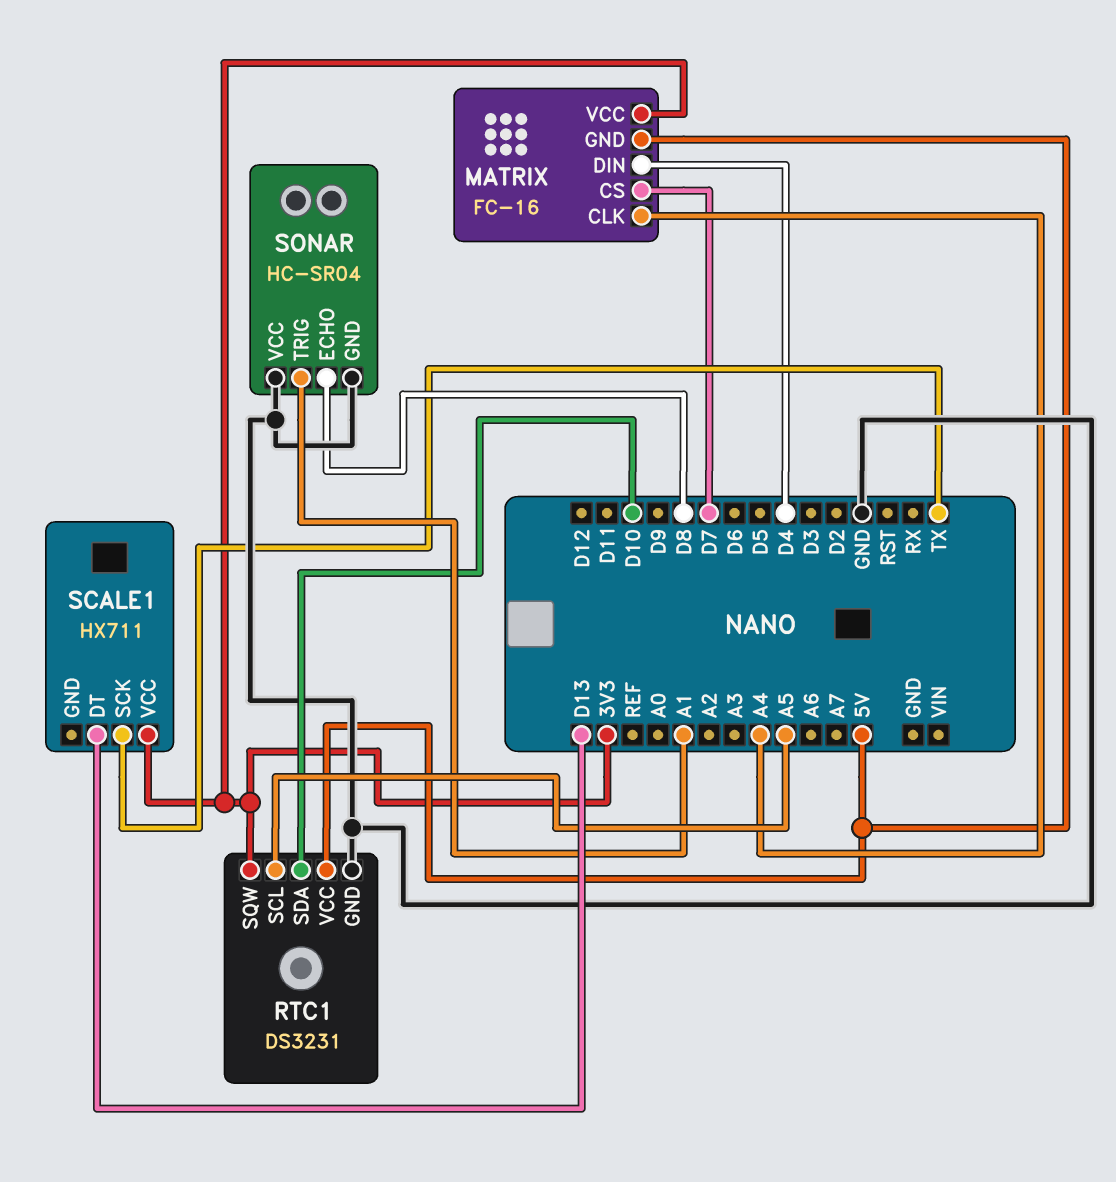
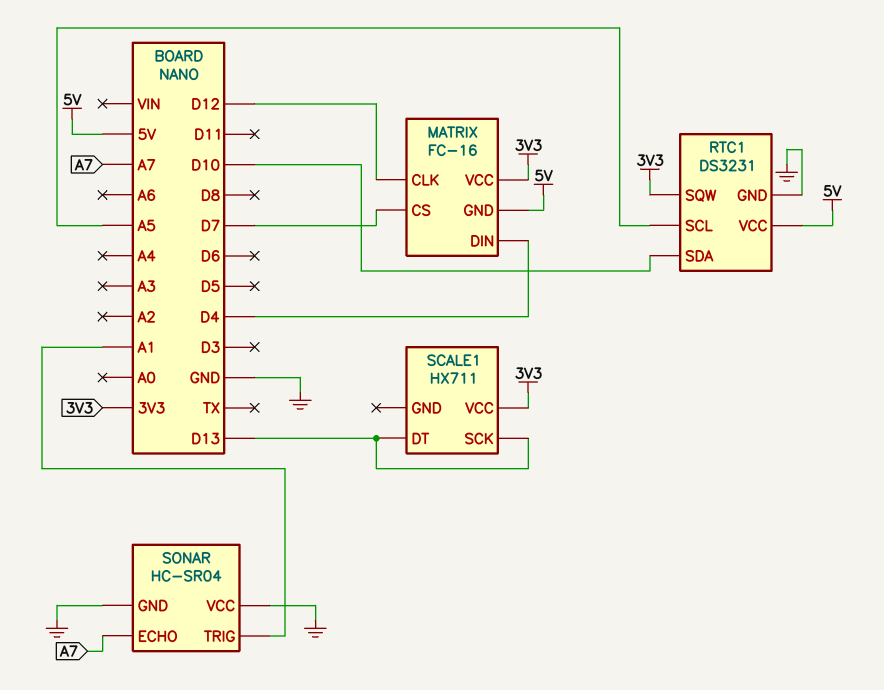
MATRIX pin CLK: A4 -> D12
SCALE1 pin SCK: TX -> D13
SONAR pin ECHO: D8 -> A7

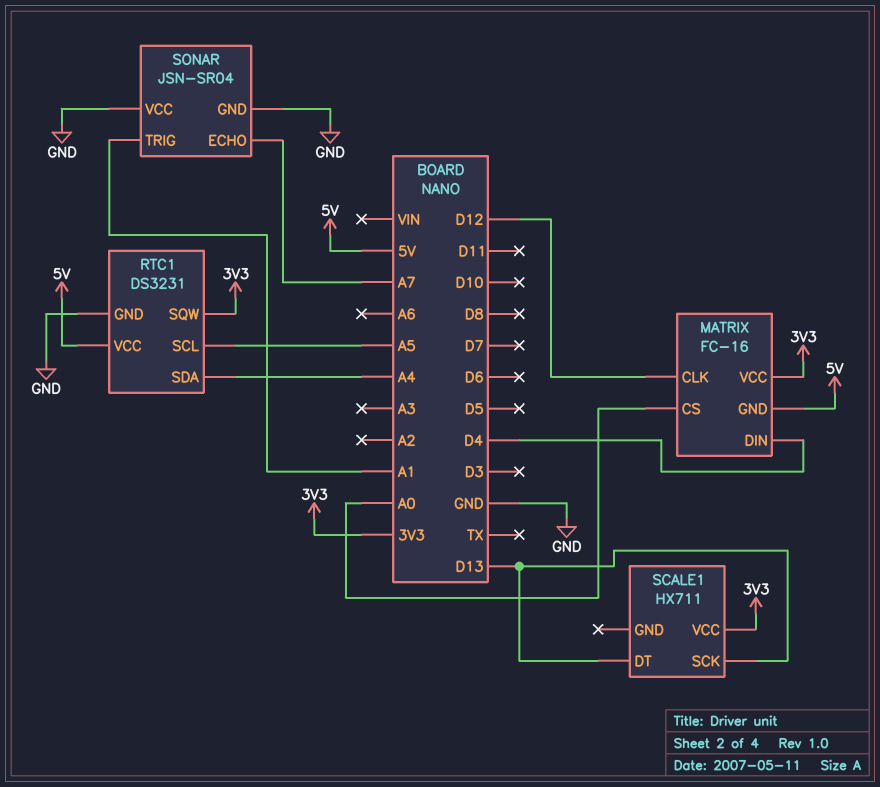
MATRIX pin CS: D7 -> A0
RTC1 pin SDA: D10 -> A4
SONAR: HC-SR04 -> JSN-SR04

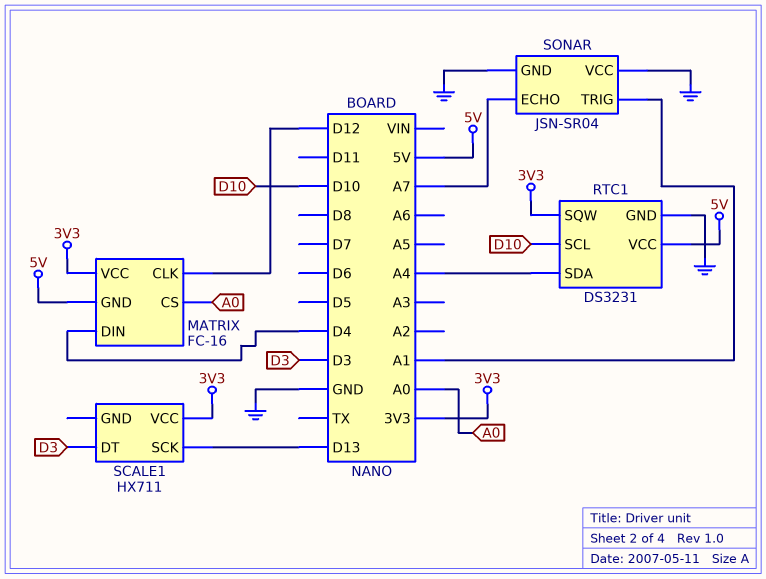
RTC1 pin SCL: A5 -> D10
SCALE1 pin DT: D13 -> D3

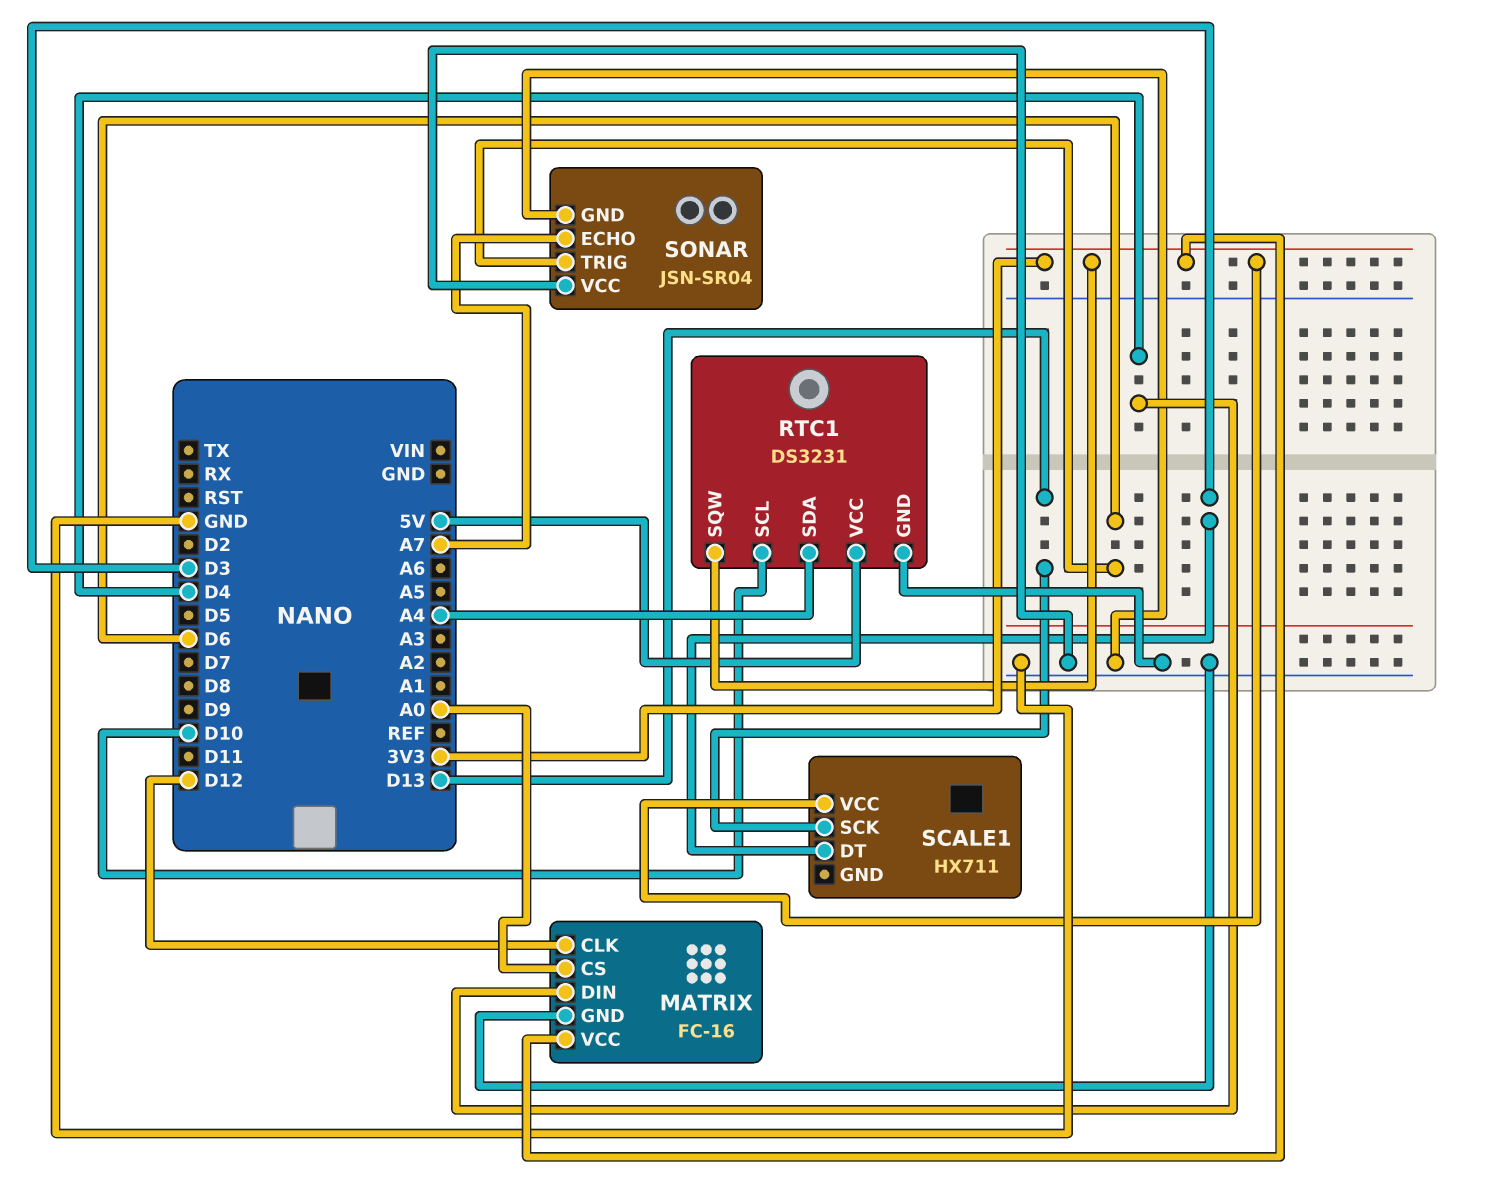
MATRIX pin GND: 5V -> GND
SONAR pin TRIG: A1 -> D6

